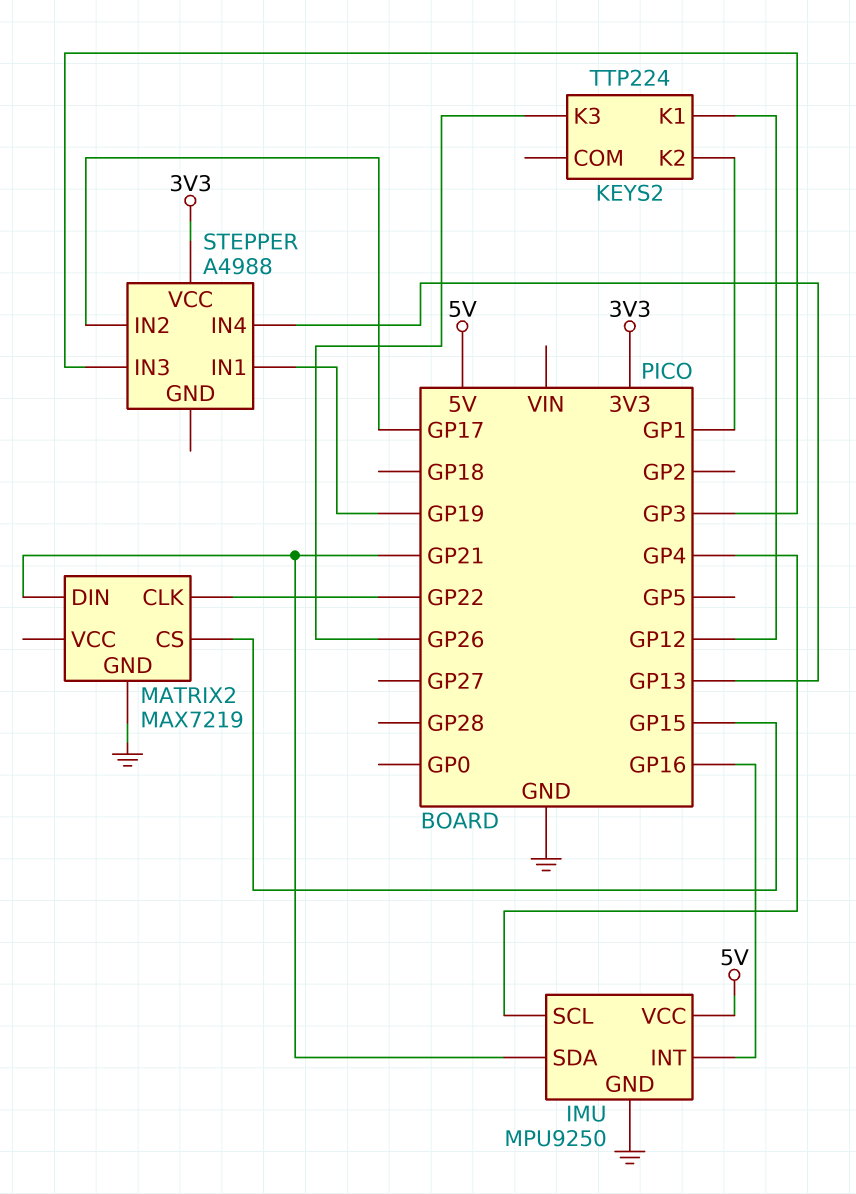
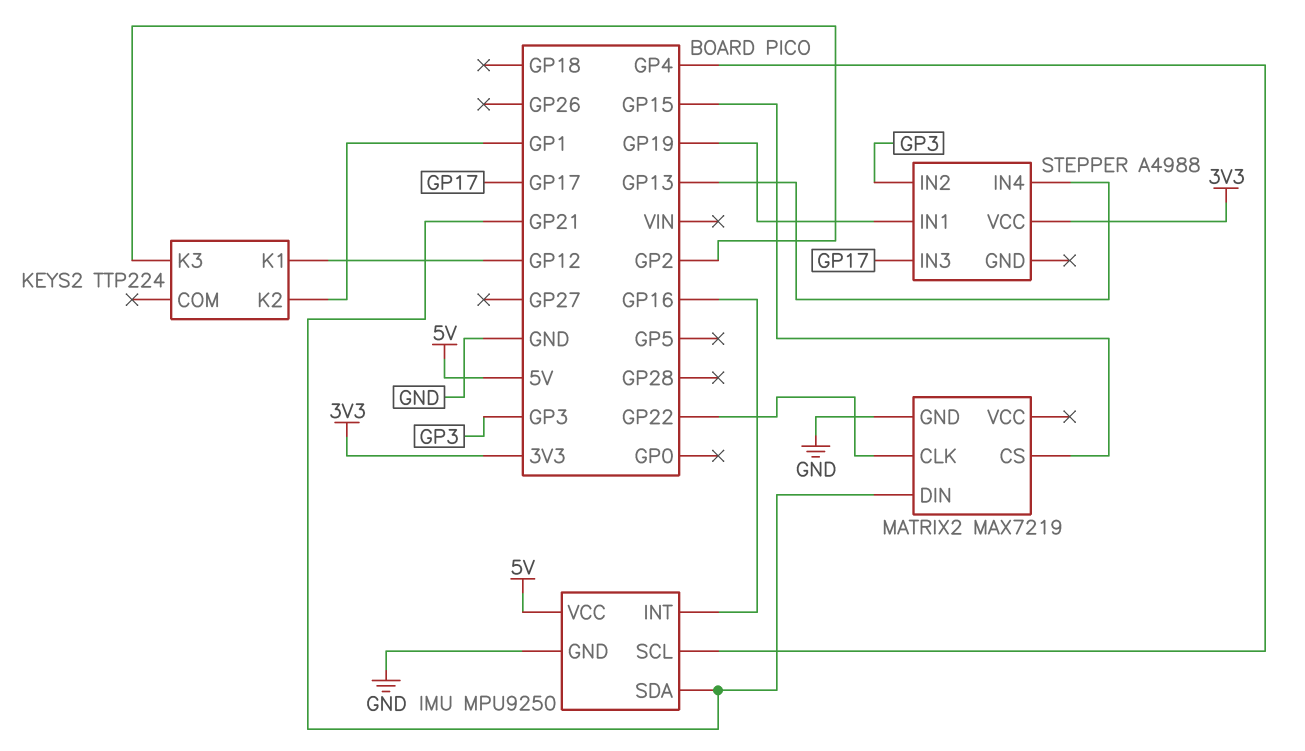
KEYS2 pin K3: GP26 -> GP2
STEPPER pin IN2: GP17 -> GP3
STEPPER pin IN3: GP3 -> GP17

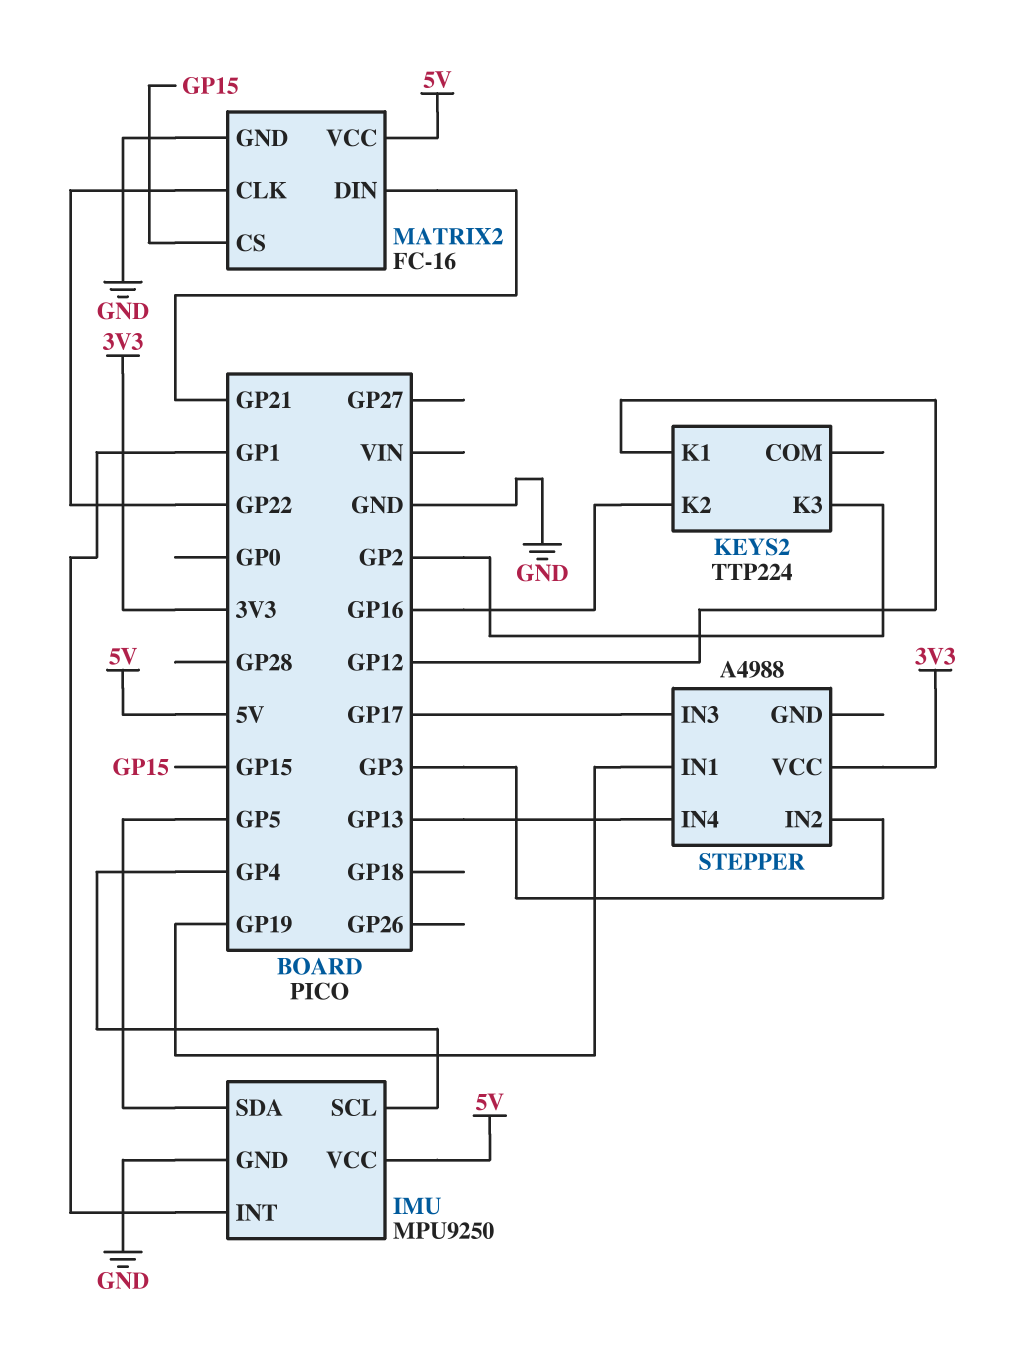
IMU pin INT: GP16 -> GP1
IMU pin SDA: GP21 -> GP5
KEYS2 pin K2: GP1 -> GP16
MATRIX2: MAX7219 -> FC-16
MATRIX2 pin VCC: none -> 5V

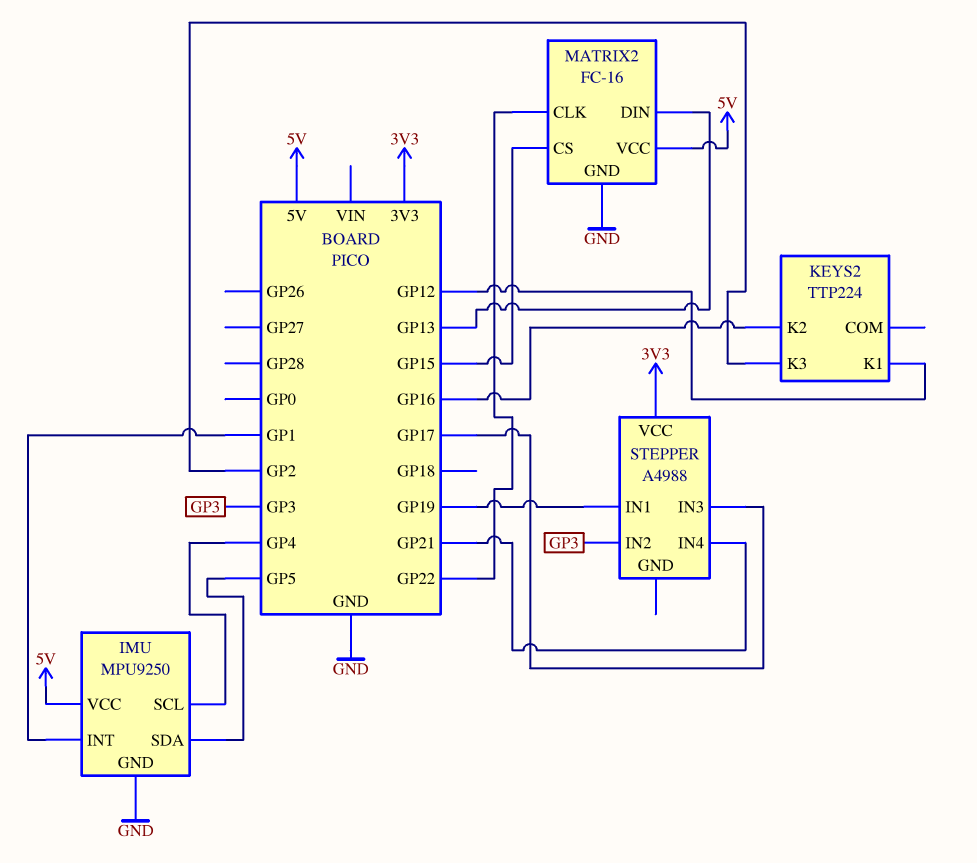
MATRIX2 pin DIN: GP21 -> GP13
STEPPER pin IN4: GP13 -> GP21

